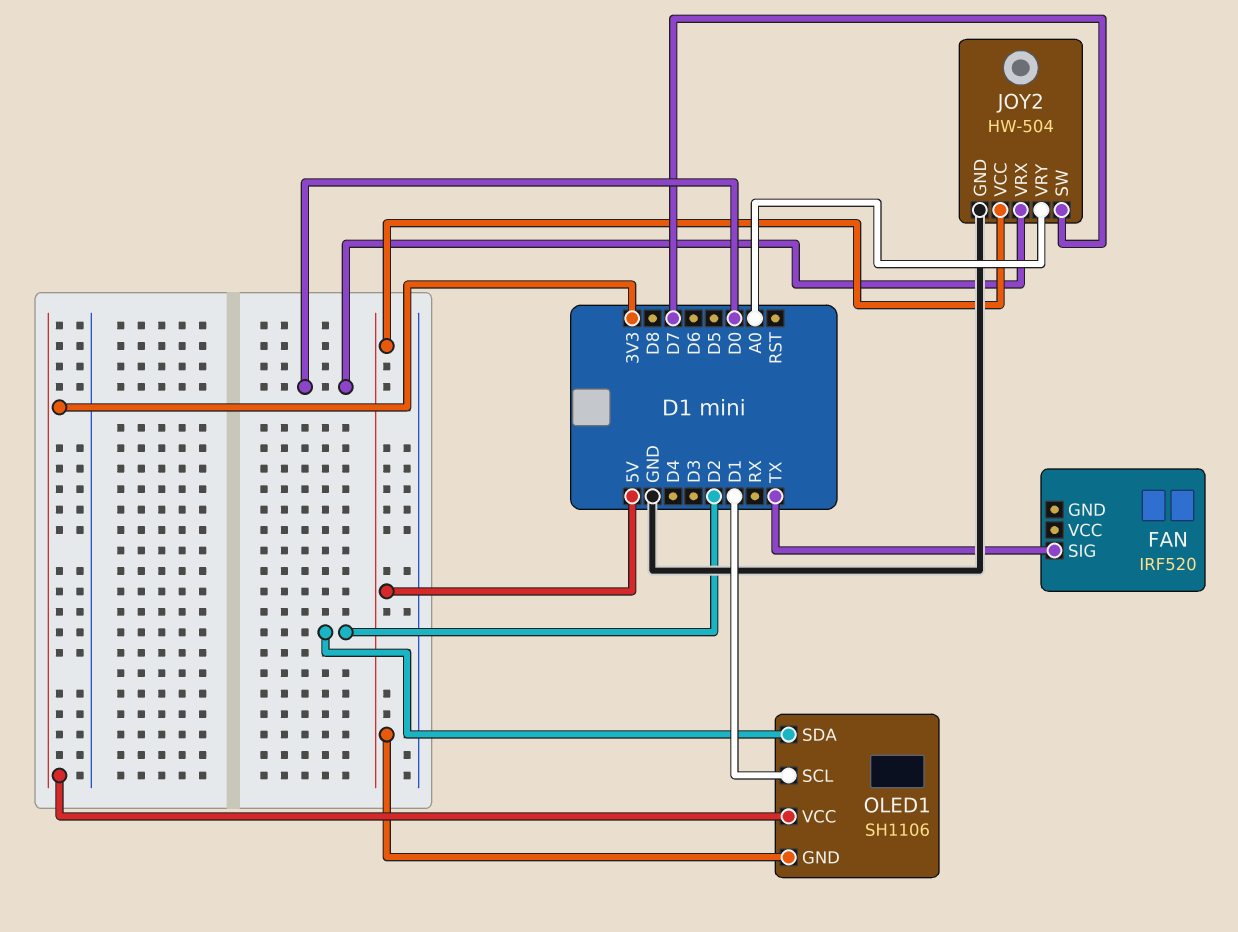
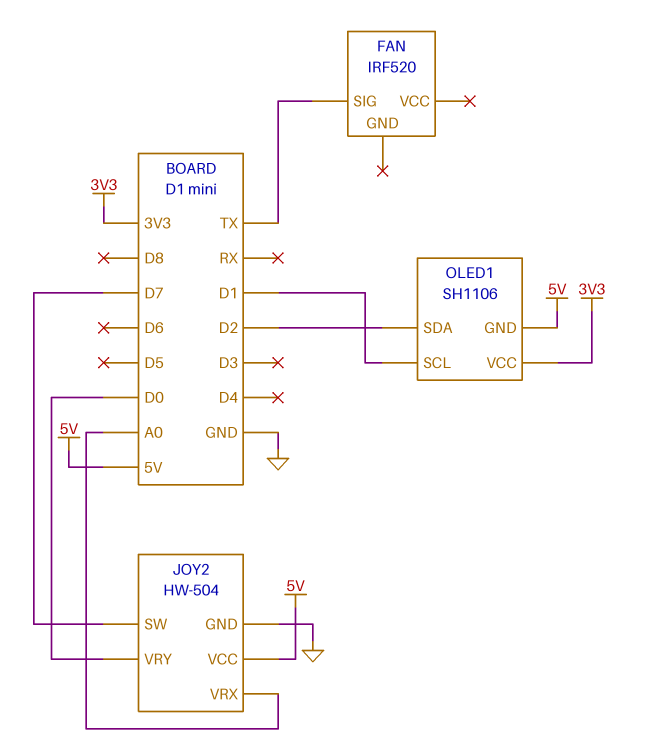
JOY2 pin VRX: D0 -> A0
JOY2 pin VRY: A0 -> D0

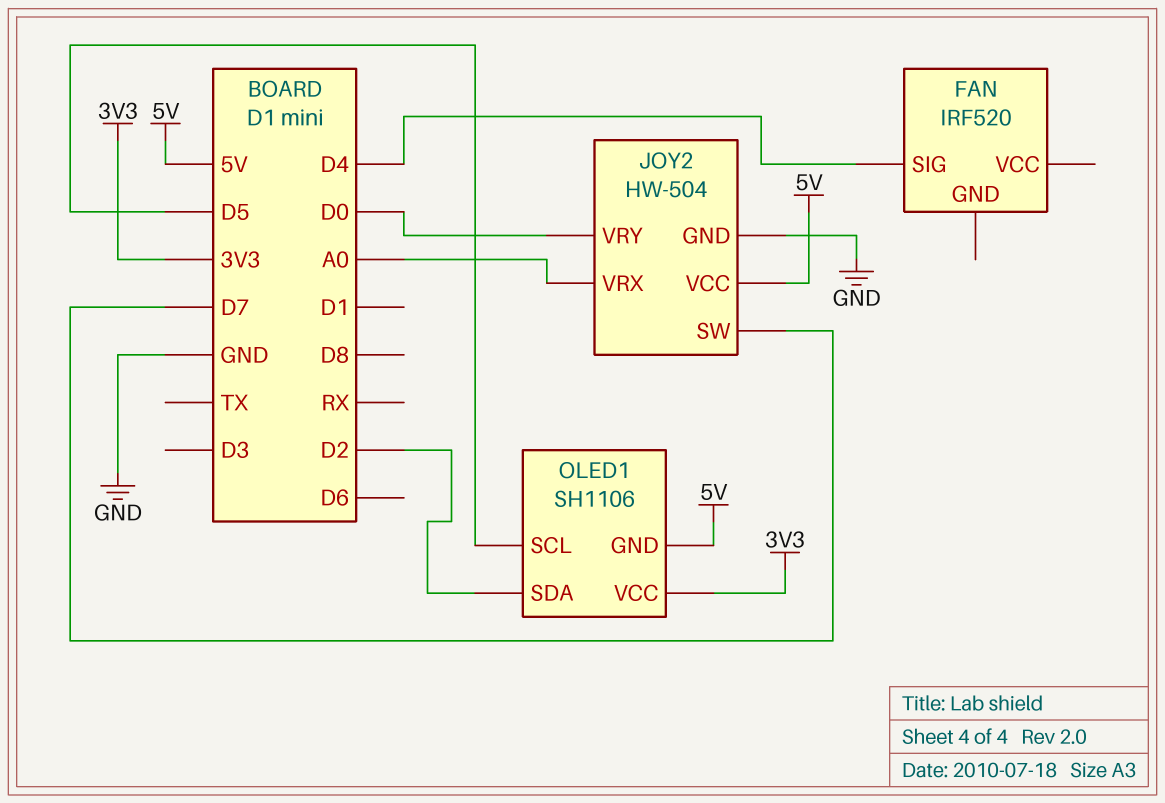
FAN pin SIG: TX -> D4
OLED1 pin SCL: D1 -> D5

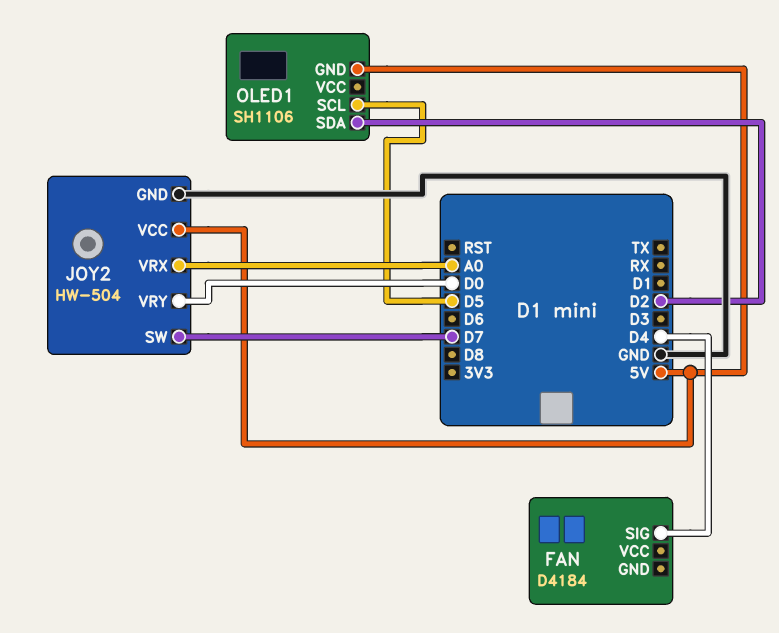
FAN: IRF520 -> D4184
OLED1 pin VCC: 3V3 -> none

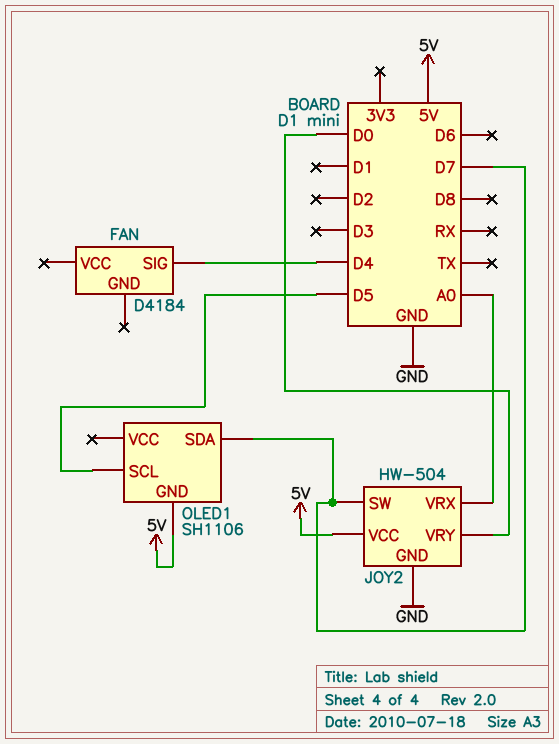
OLED1 pin SDA: D2 -> D7

